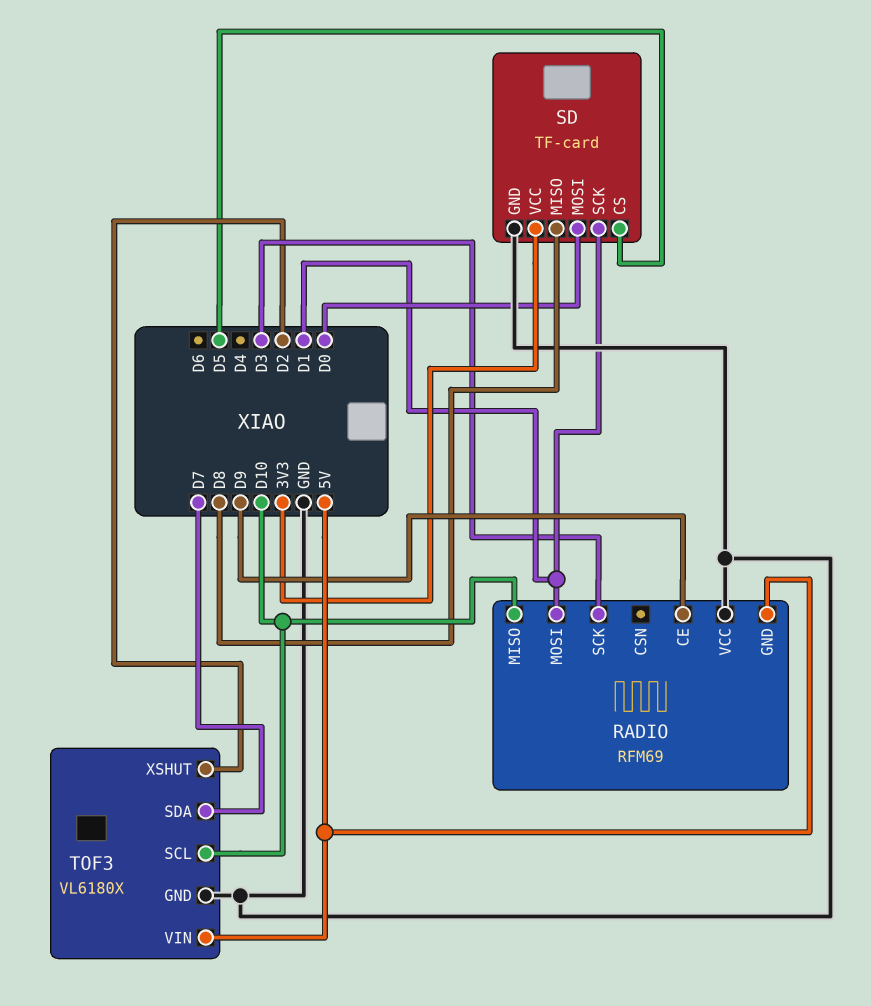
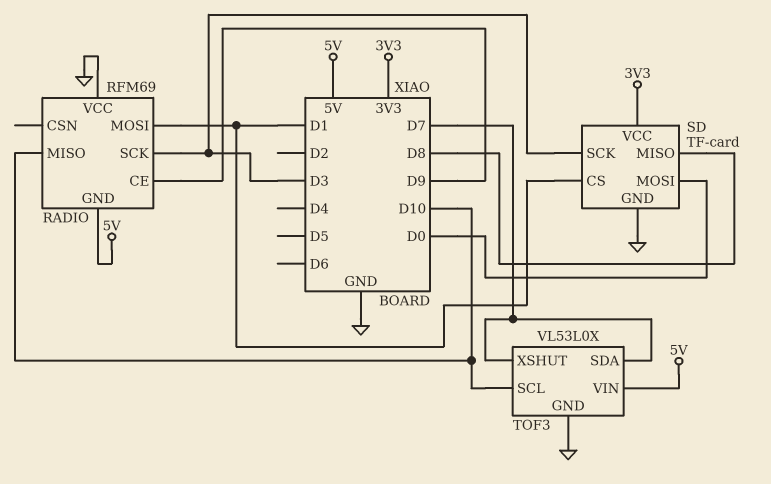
SD pin CS: D5 -> D1
SD pin SCK: D1 -> D3
TOF3: VL6180X -> VL53L0X
TOF3 pin XSHUT: D2 -> D7

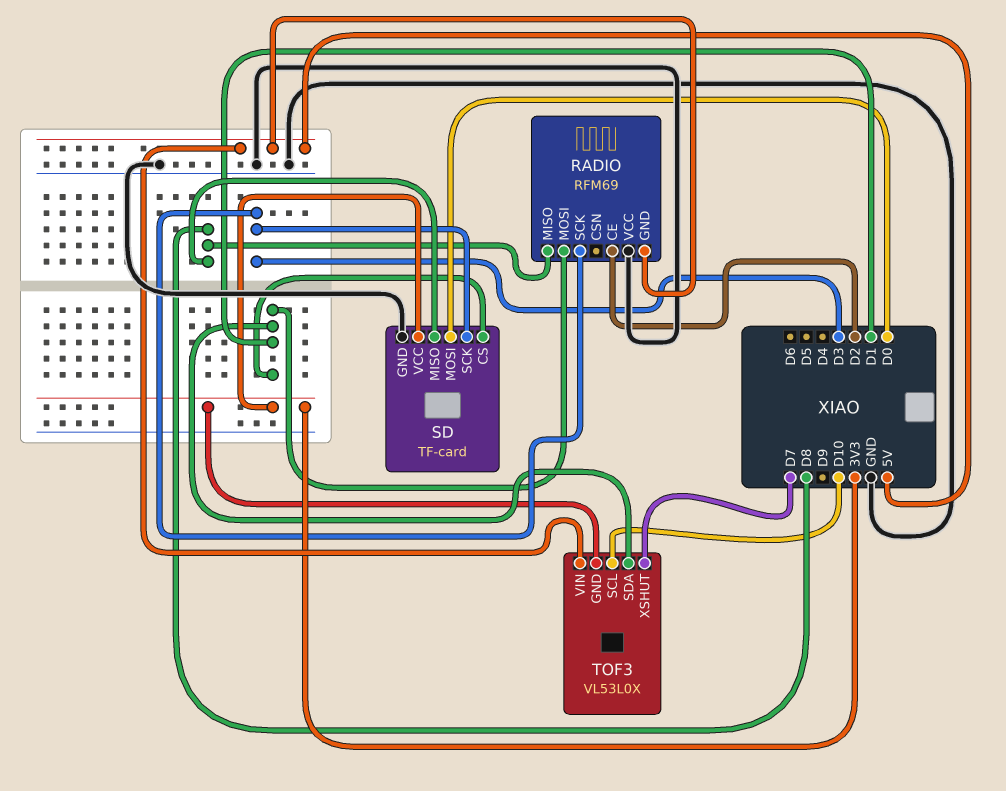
RADIO pin CE: D9 -> D2
RADIO pin MISO: D10 -> D8
TOF3 pin GND: GND -> 3V3
TOF3 pin SDA: D7 -> D1

